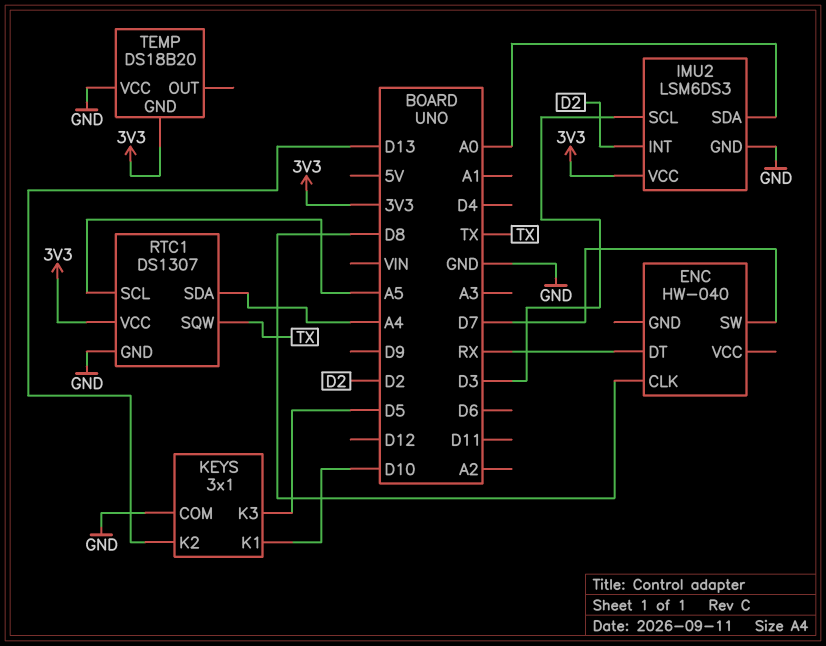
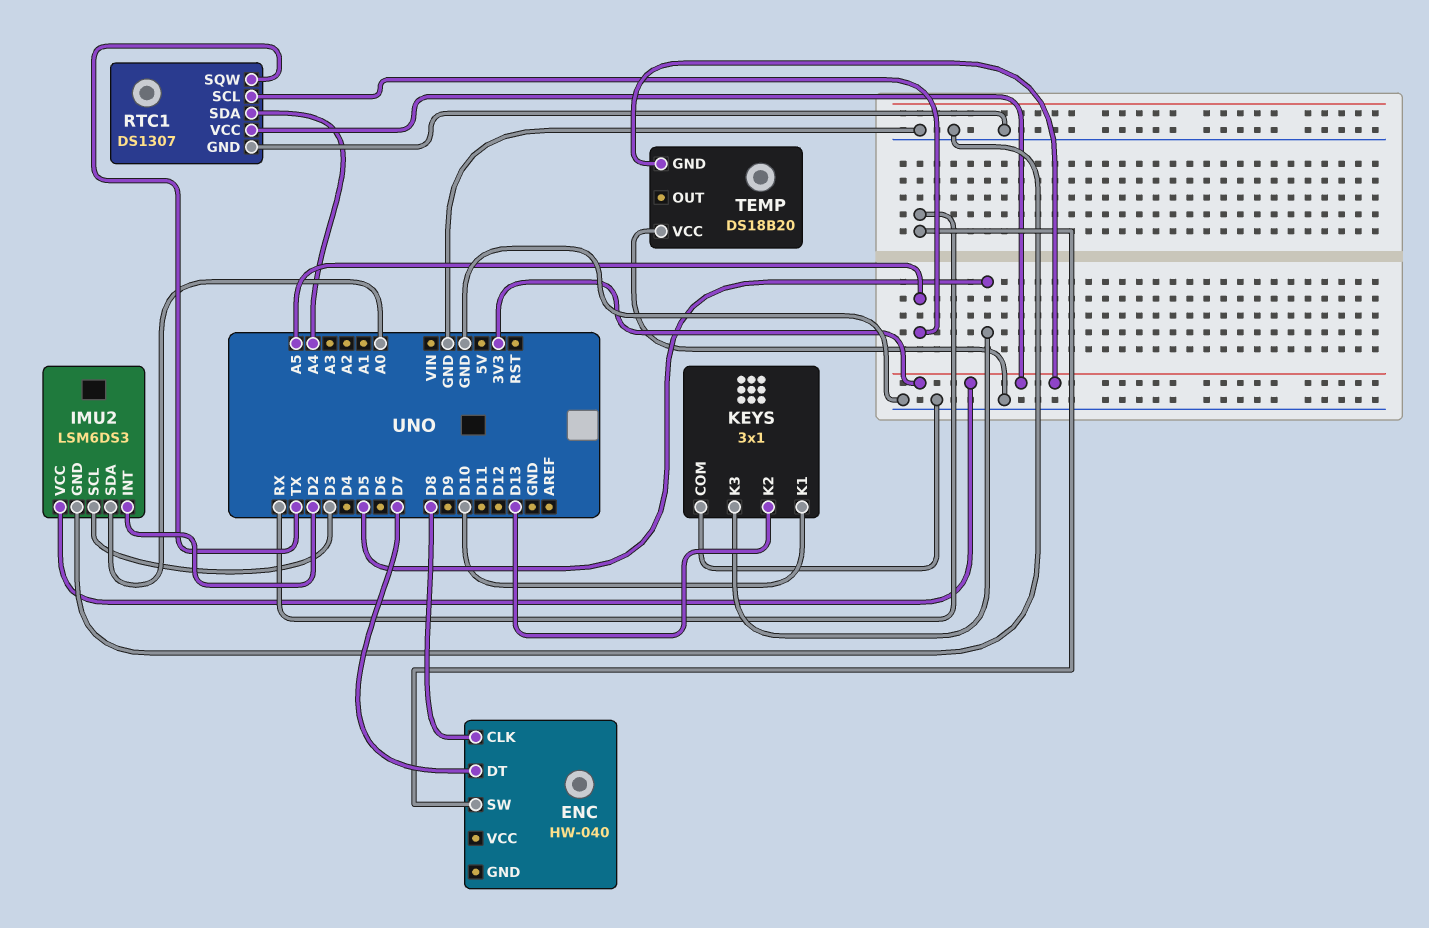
ENC pin DT: RX -> D7
ENC pin SW: D7 -> RX

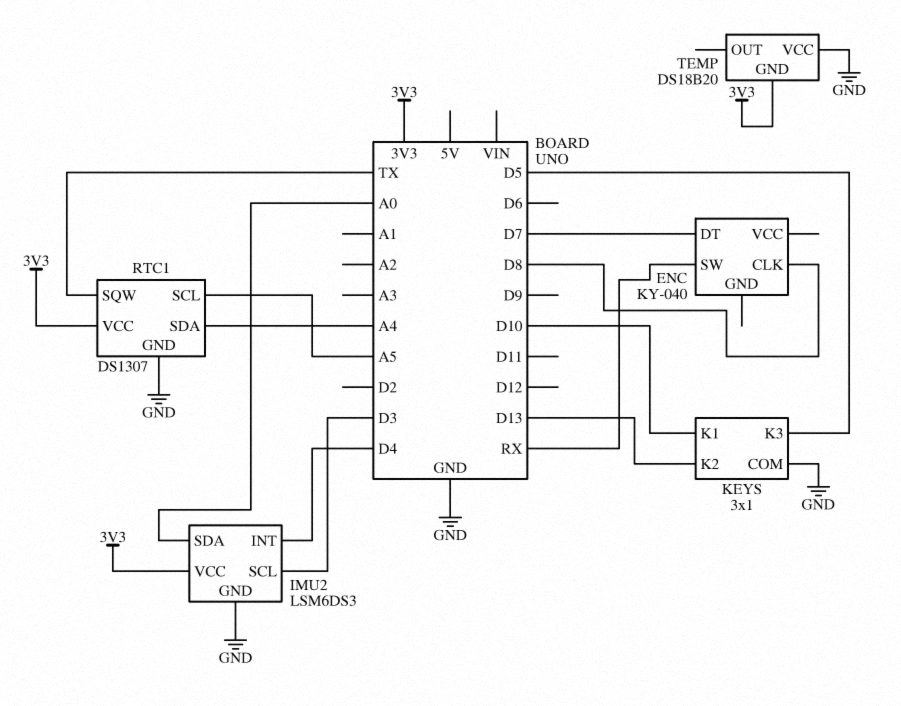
ENC: HW-040 -> KY-040
IMU2 pin INT: D2 -> D4

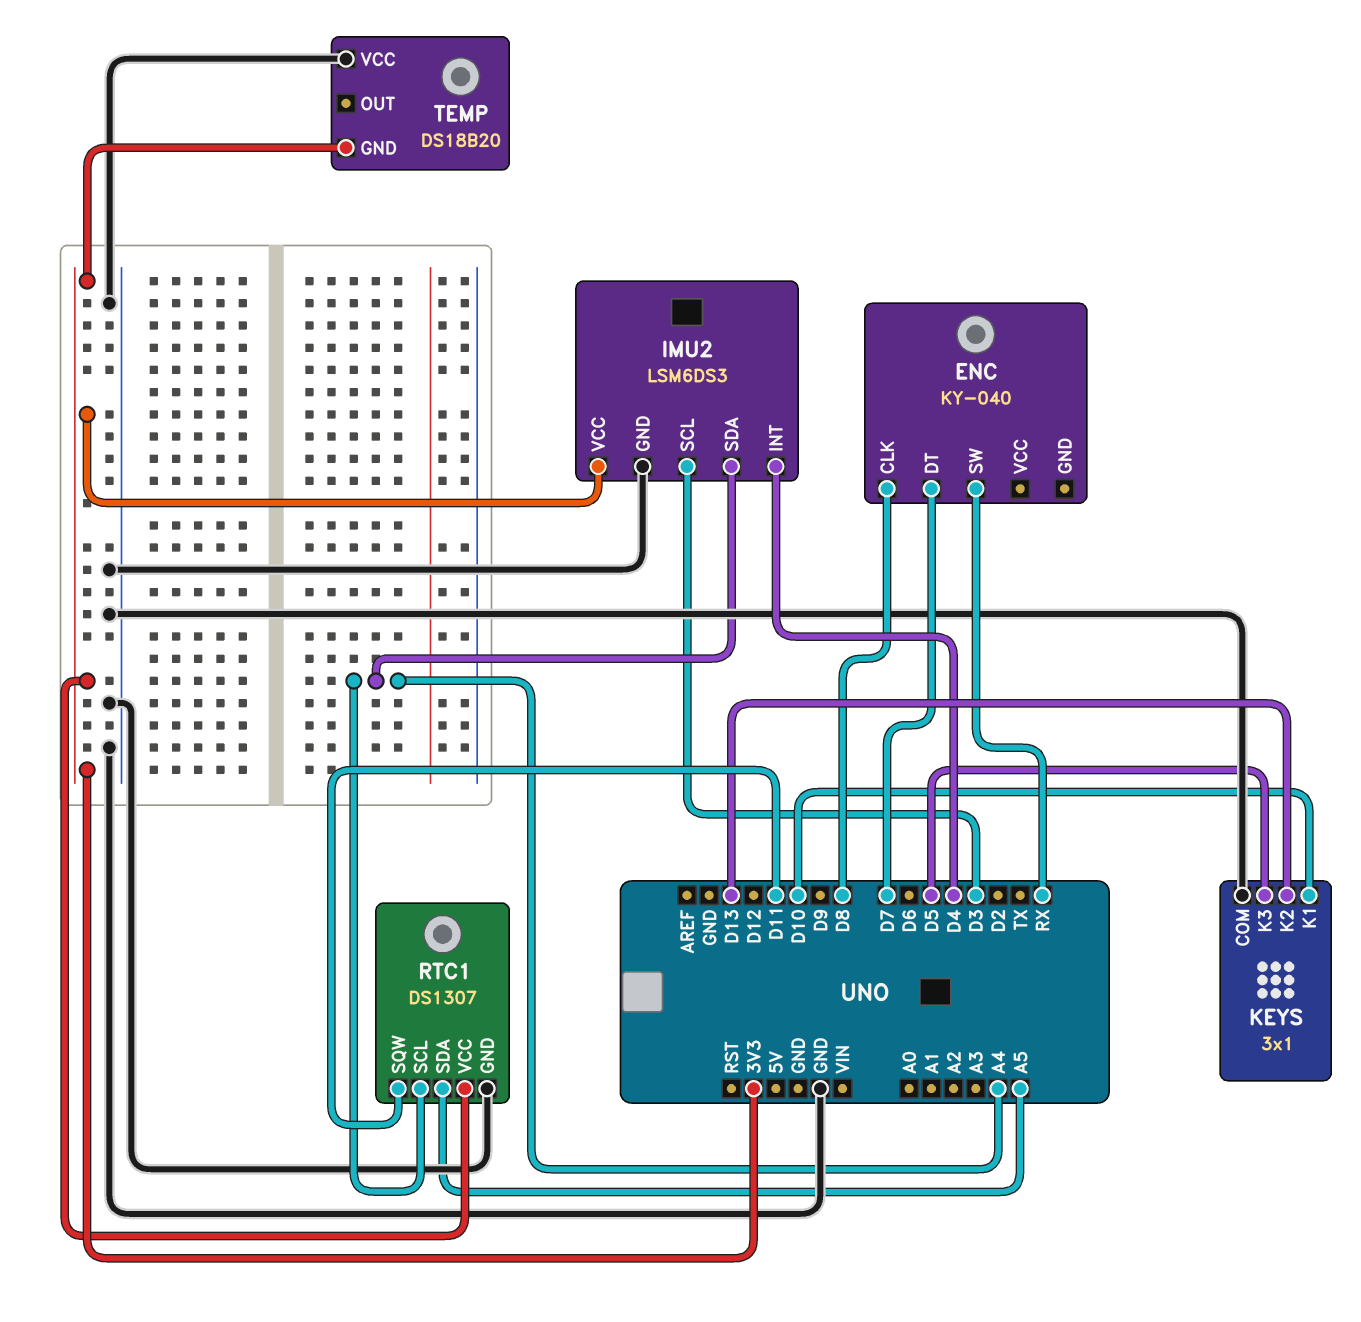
IMU2 pin SDA: A0 -> A4
RTC1 pin SCL: A5 -> A4
RTC1 pin SDA: A4 -> A5
RTC1 pin SQW: TX -> D11

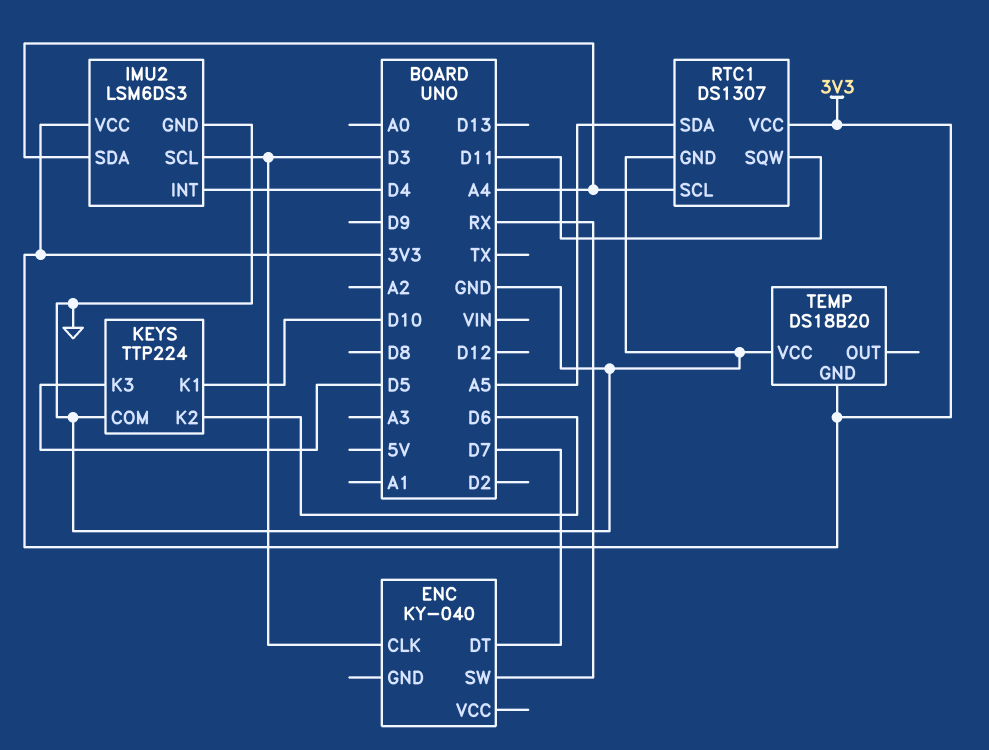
ENC pin CLK: D8 -> D3
KEYS: 3x1 -> TTP224
KEYS pin K2: D13 -> D6

